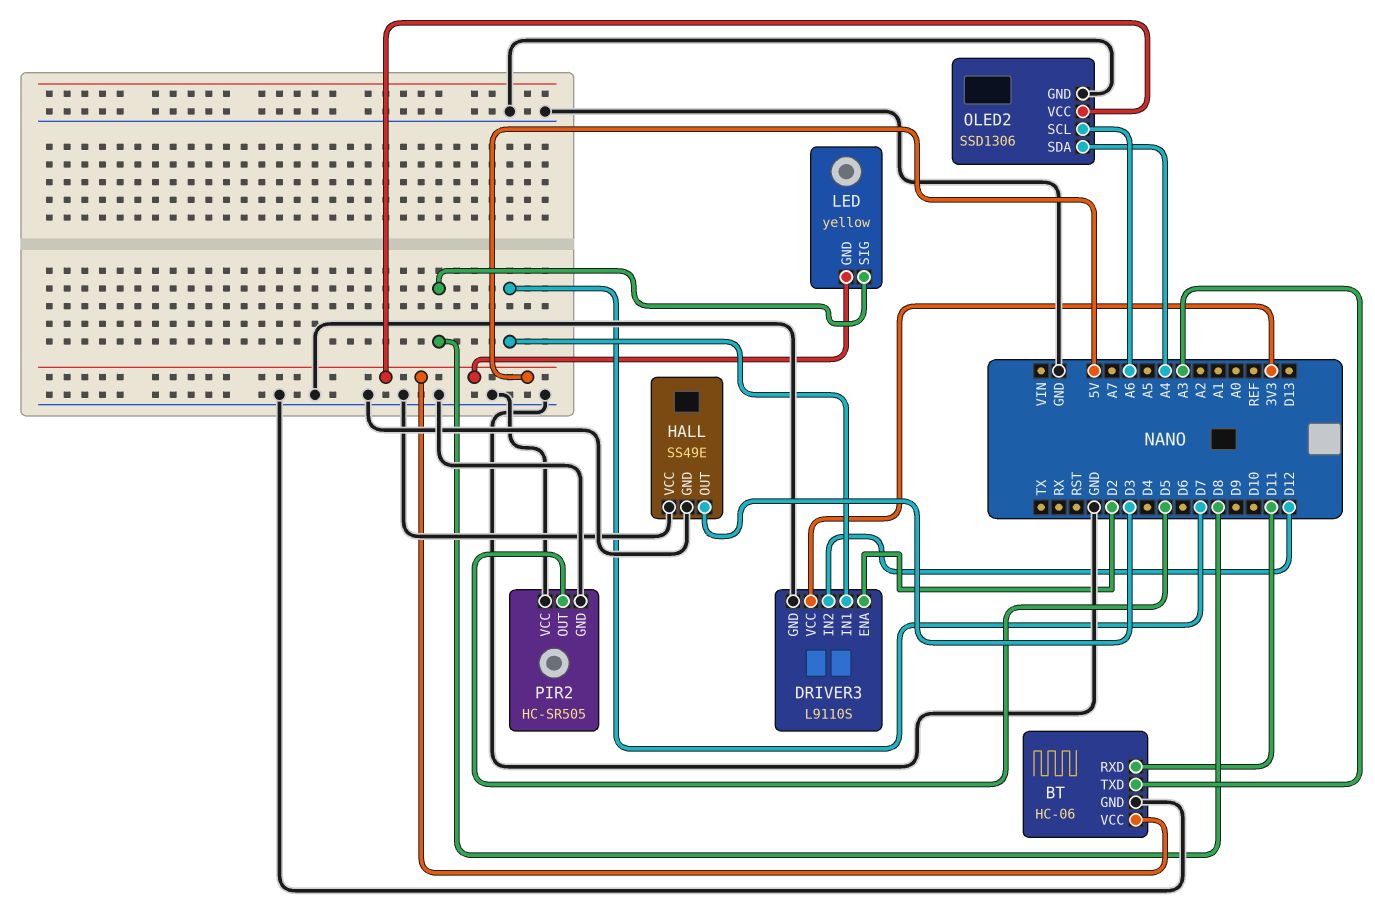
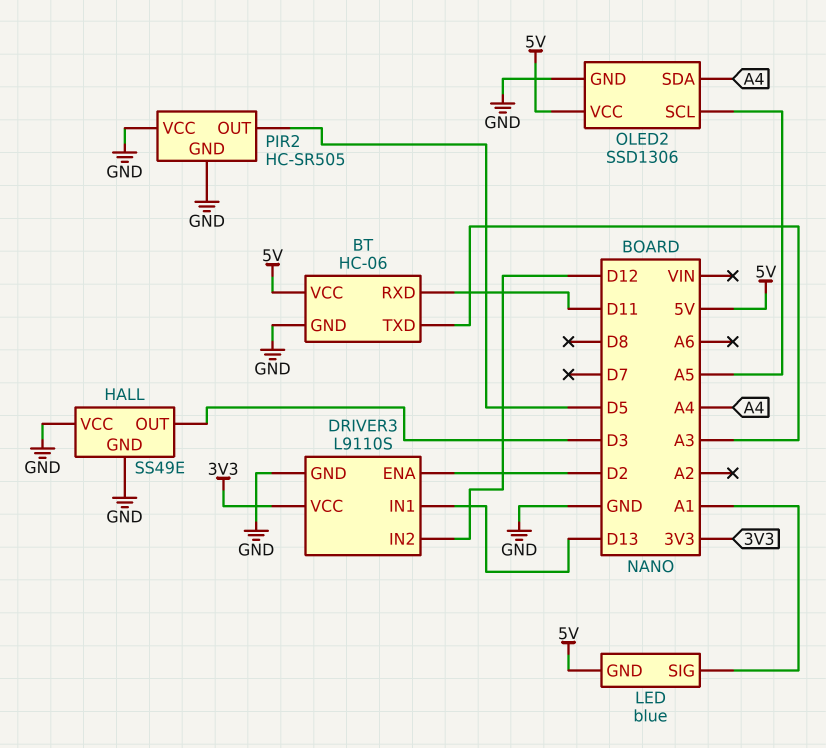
DRIVER3 pin IN1: D7 -> D13
LED: yellow -> blue
LED pin SIG: D8 -> A1
OLED2 pin SCL: A6 -> A5

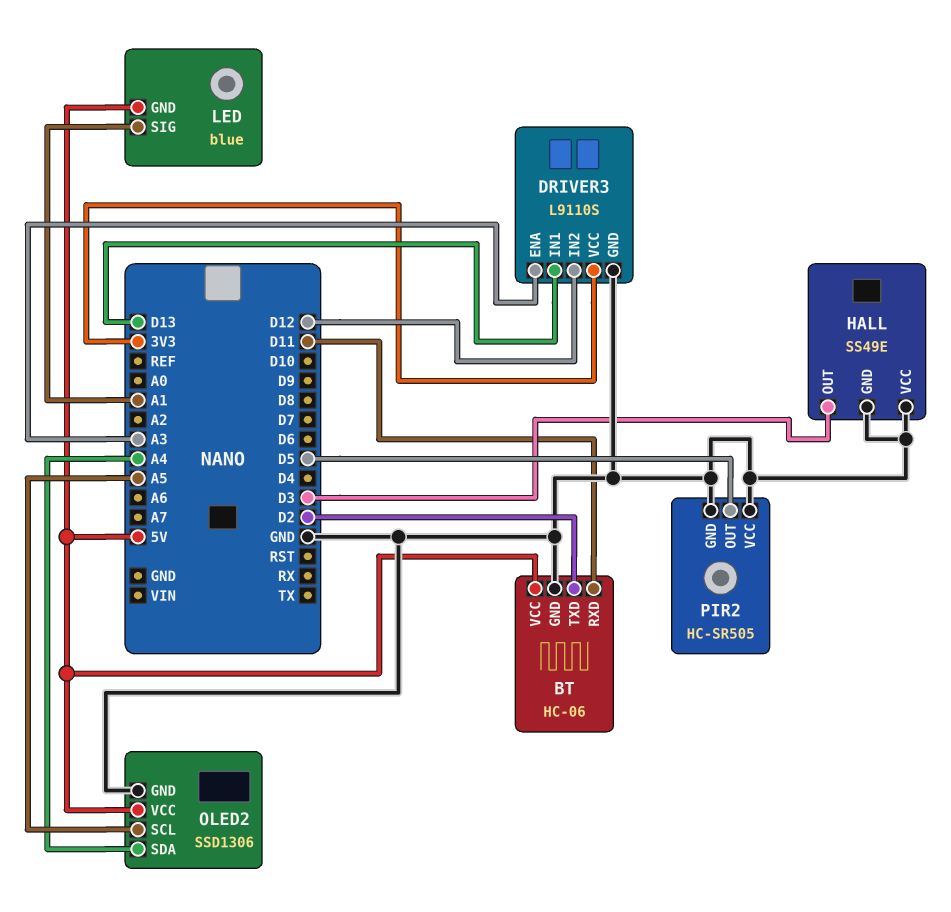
BT pin TXD: A3 -> D2
DRIVER3 pin ENA: D2 -> A3

